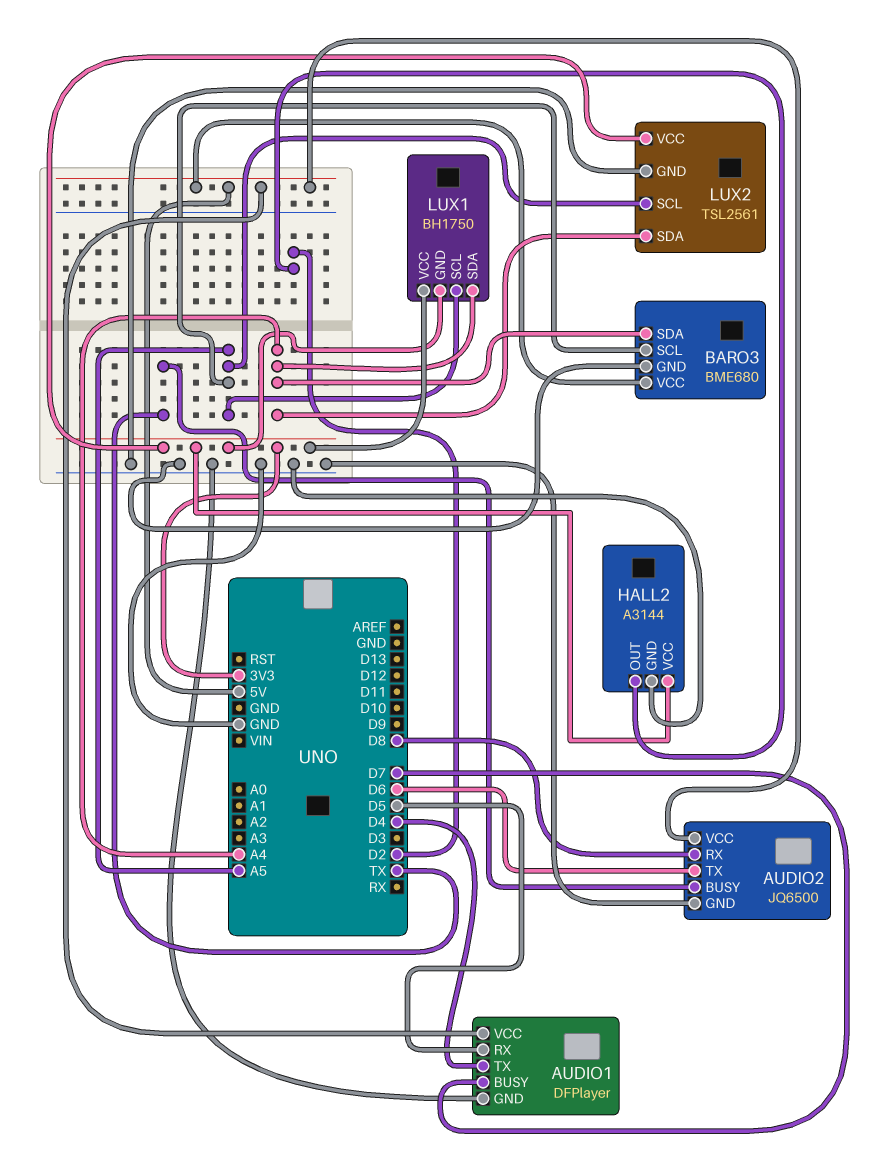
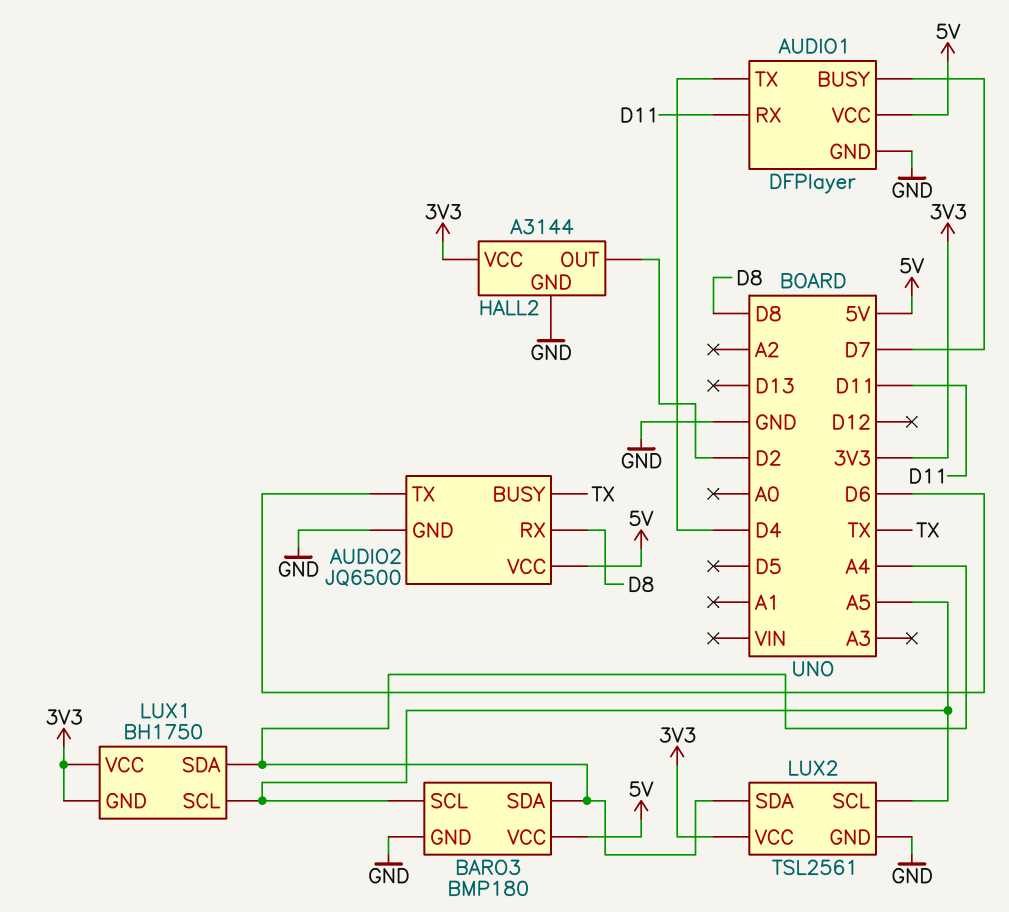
AUDIO1 pin RX: D5 -> D11
BARO3: BME680 -> BMP180

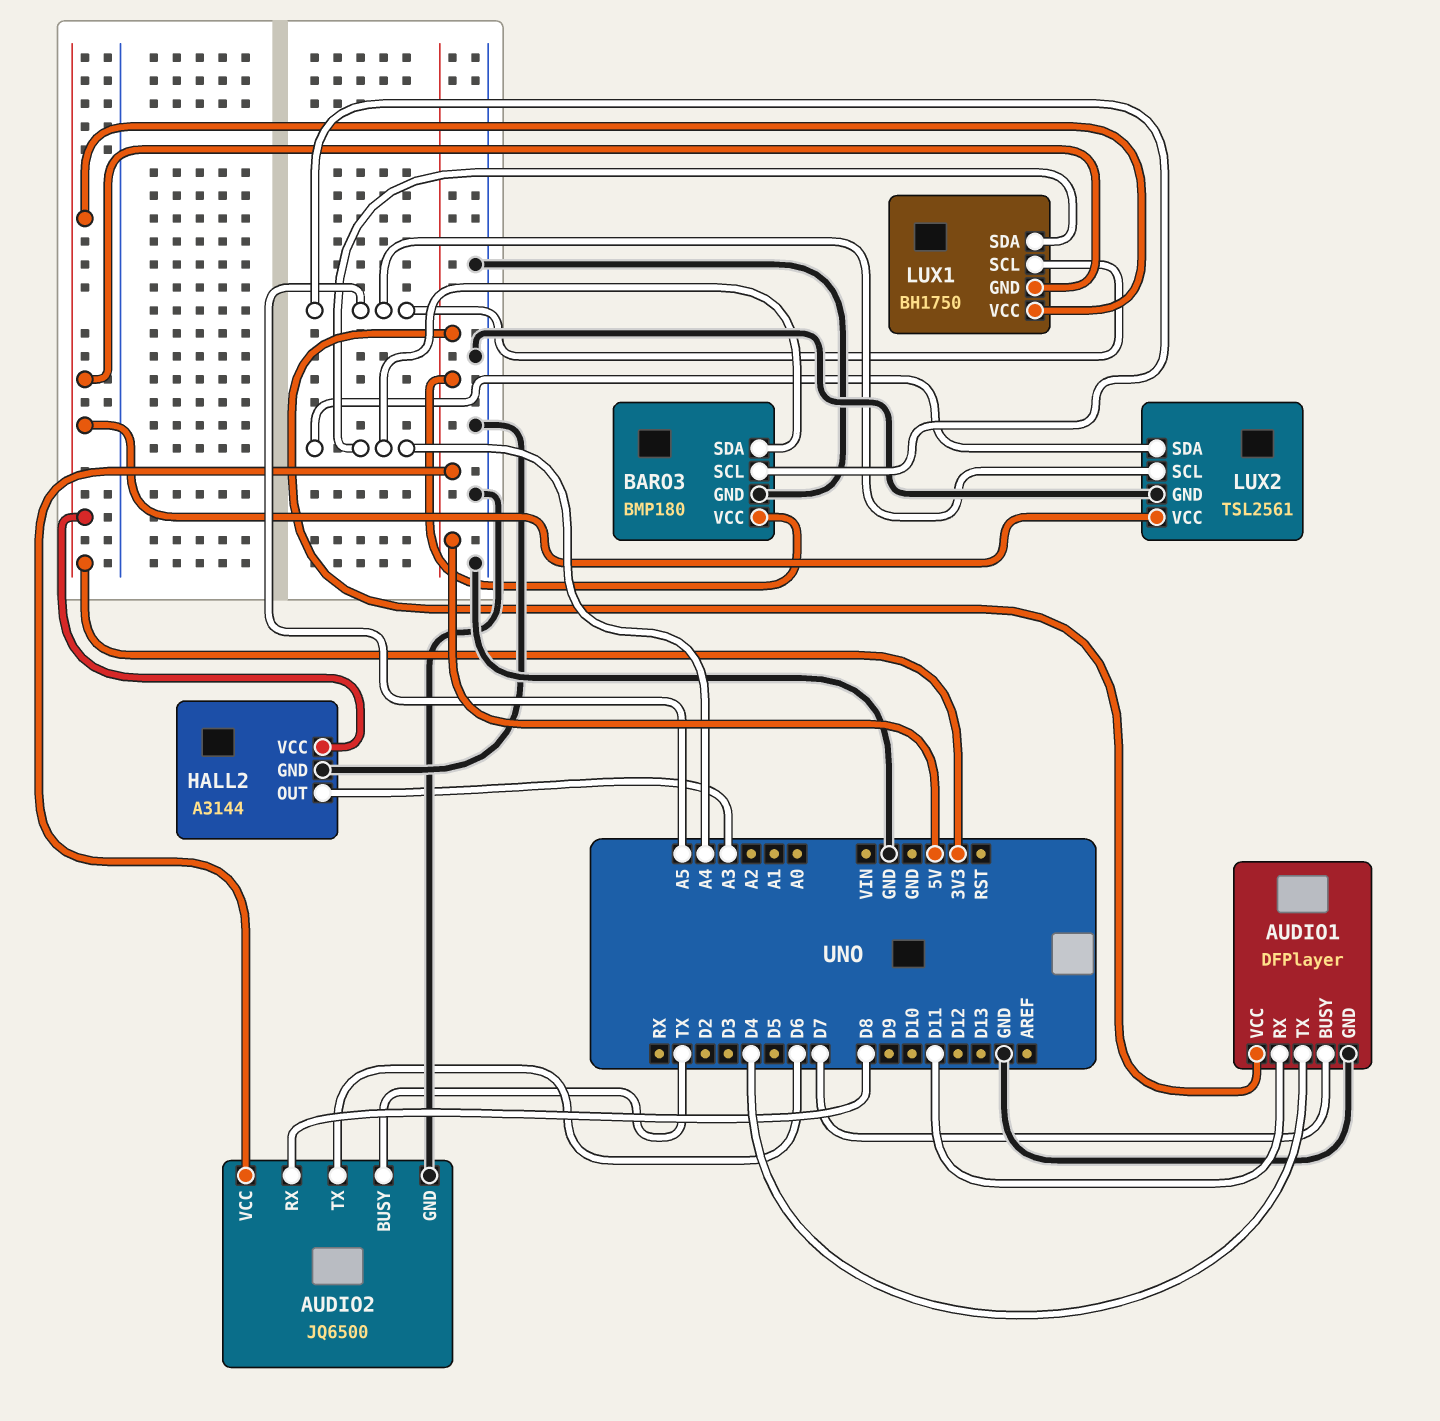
HALL2 pin OUT: D2 -> A3

